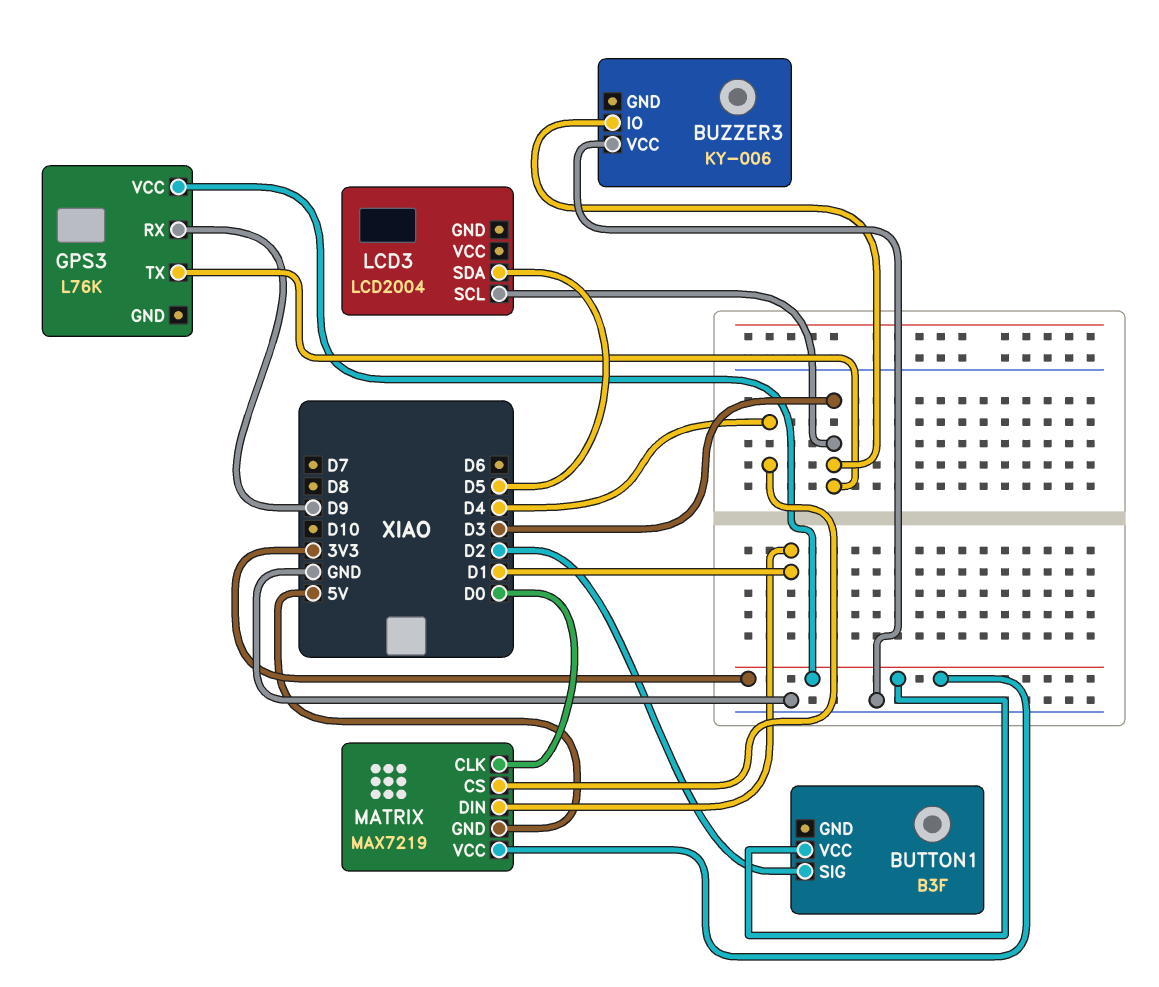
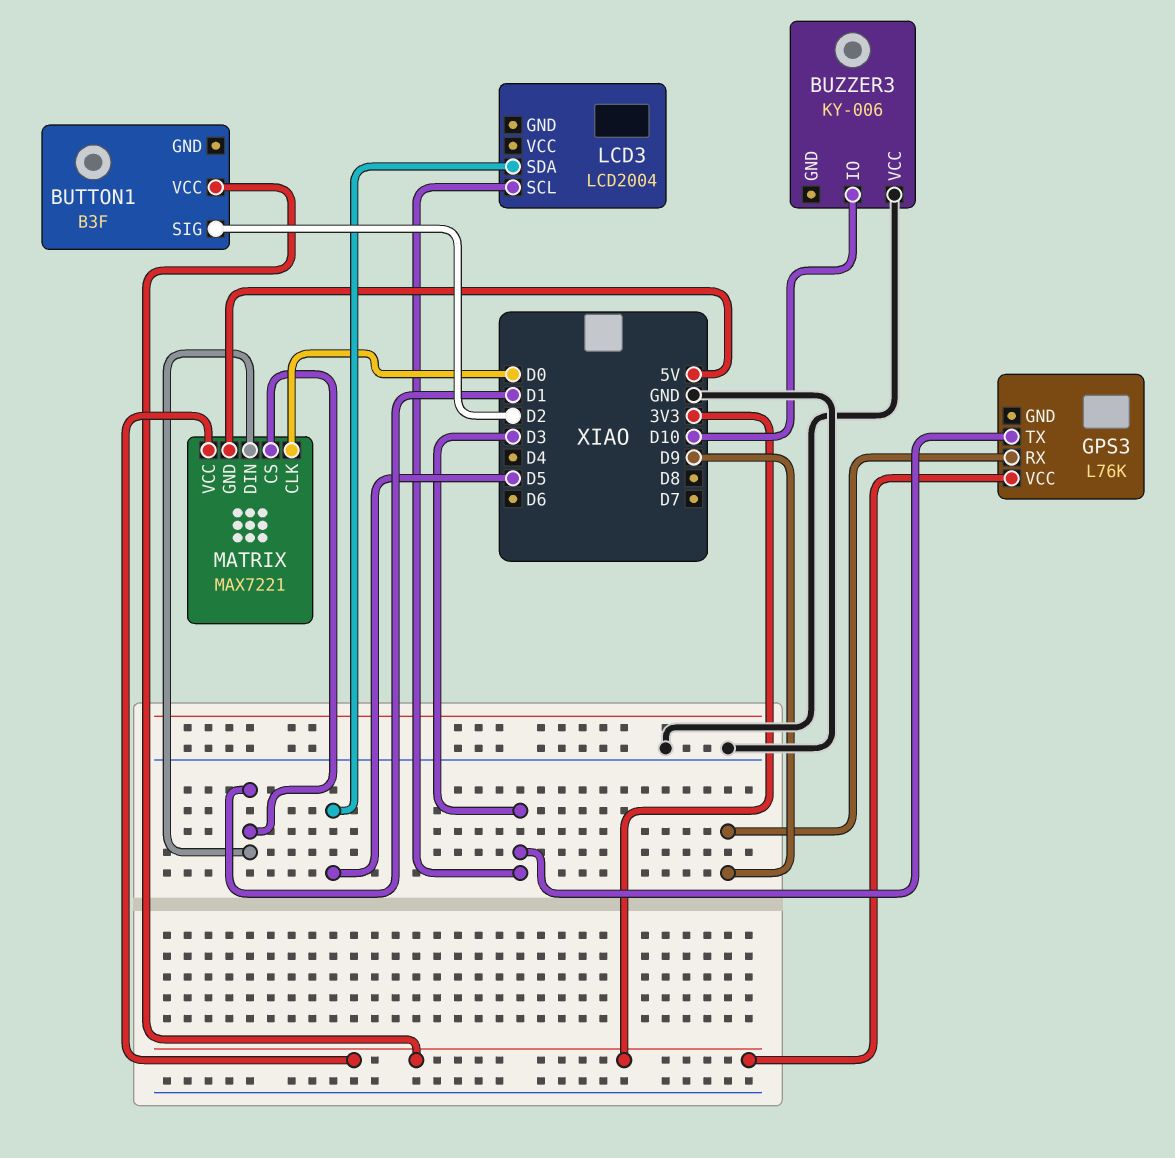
BUZZER3 pin IO: D3 -> D10
MATRIX: MAX7219 -> MAX7221
MATRIX pin CS: D4 -> D1

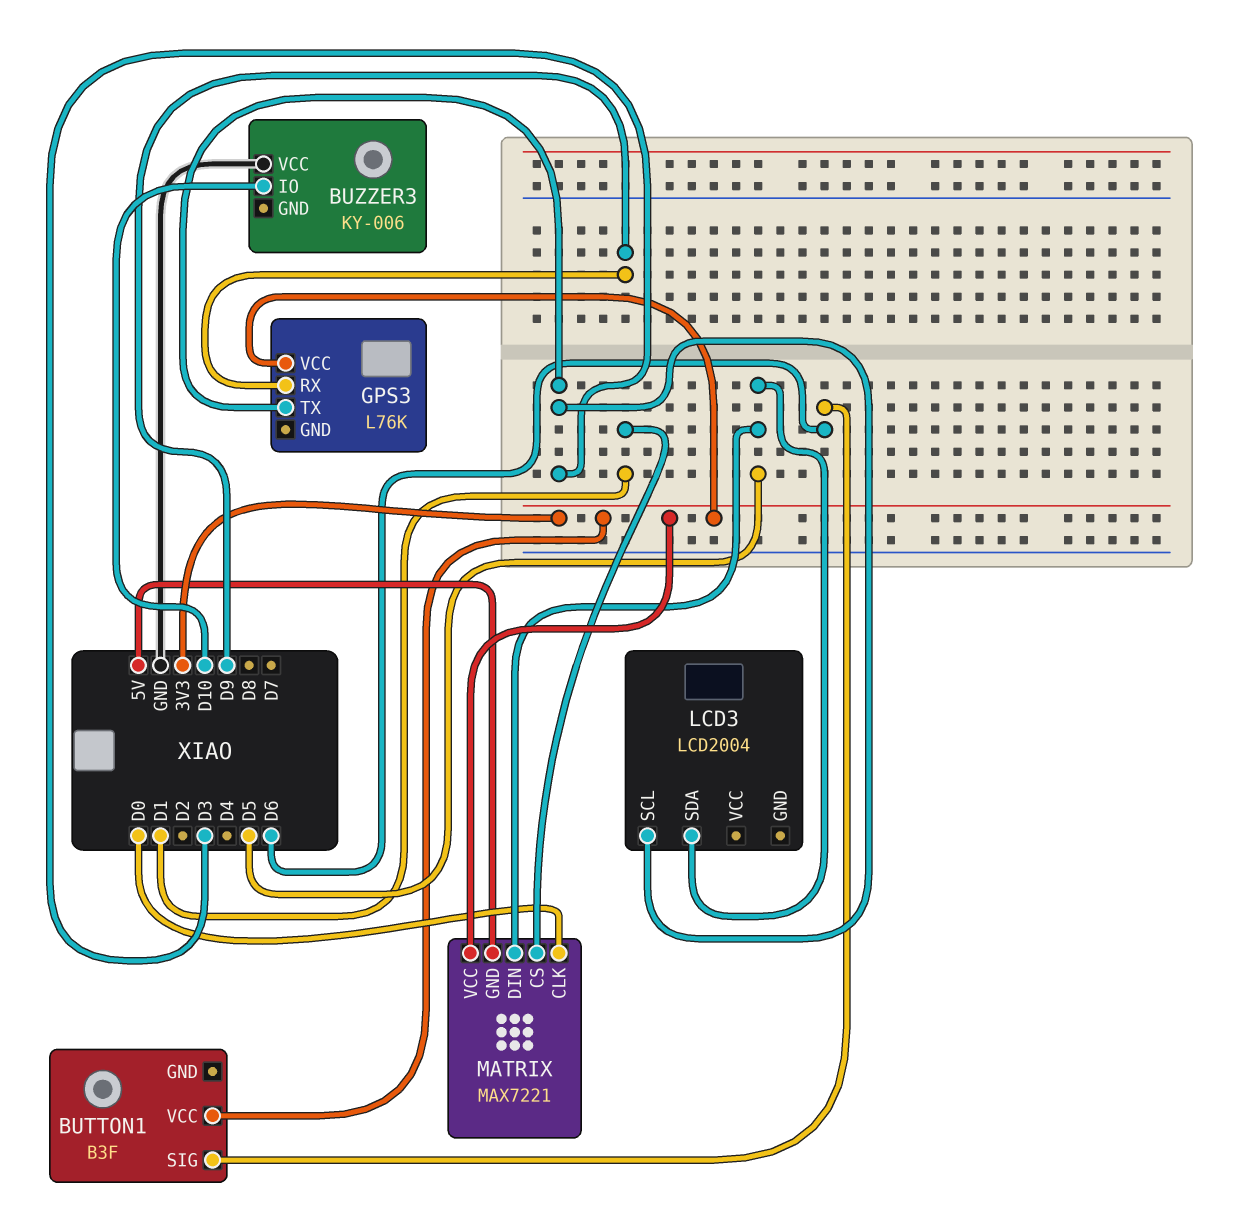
BUTTON1 pin SIG: D2 -> D6
MATRIX pin DIN: D1 -> D5

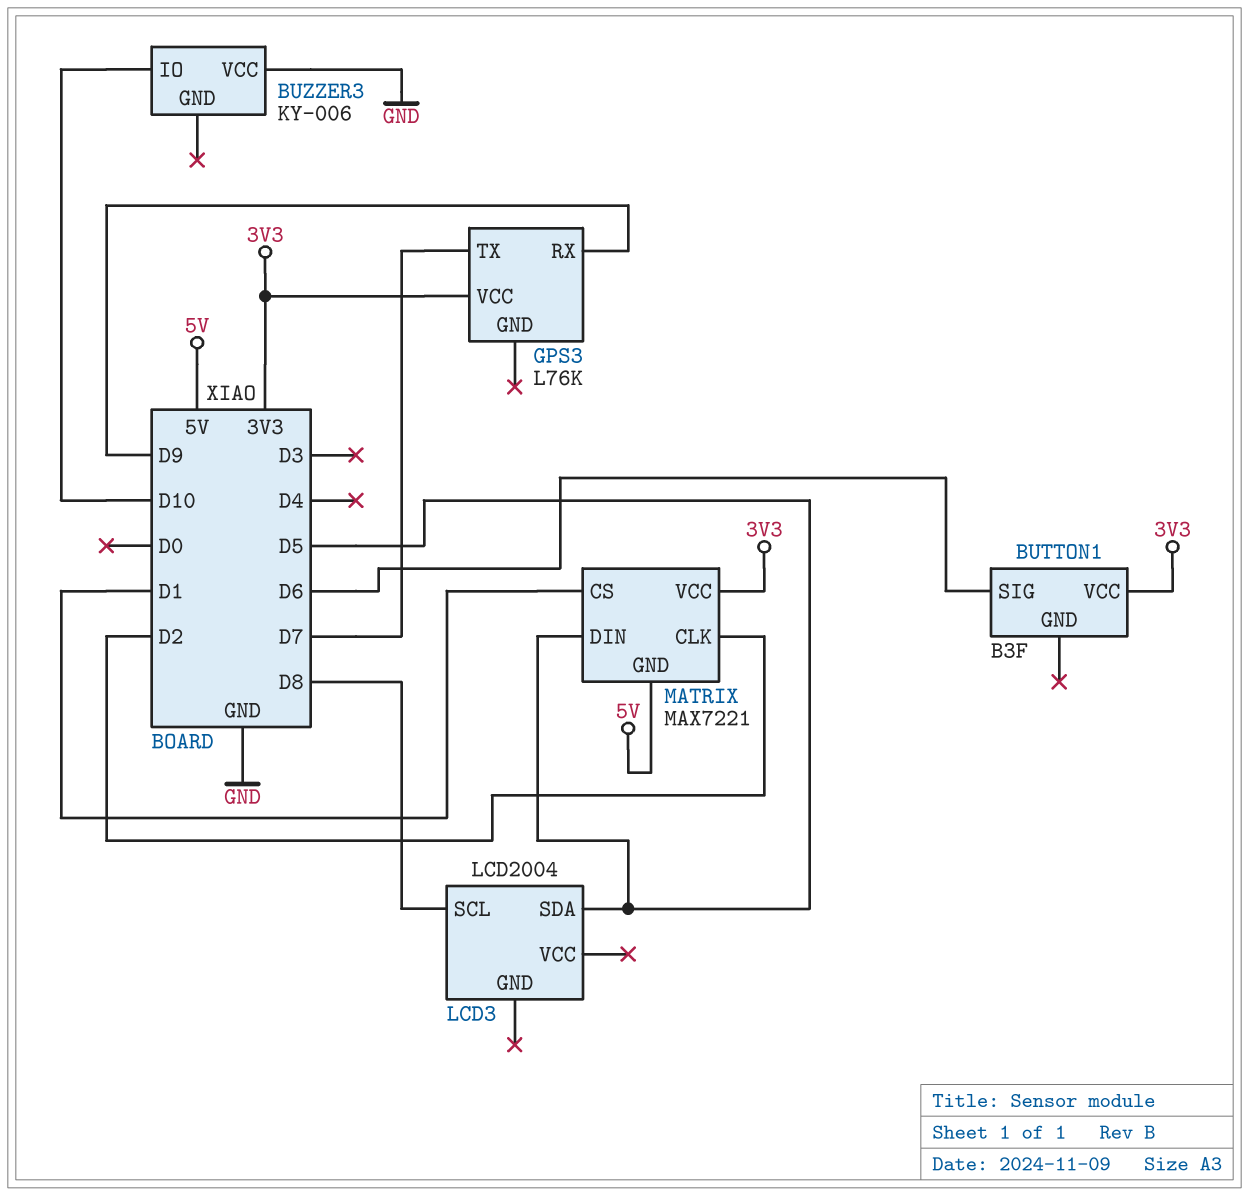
GPS3 pin TX: D3 -> D7
LCD3 pin SCL: D3 -> D8
MATRIX pin CLK: D0 -> D2

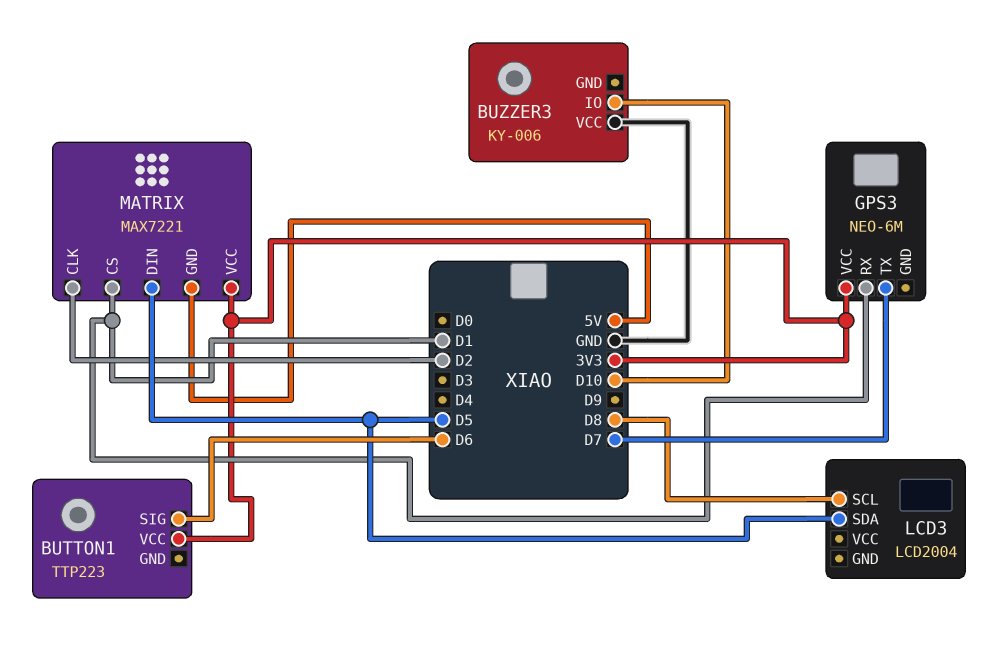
BUTTON1: B3F -> TTP223
GPS3: L76K -> NEO-6M
GPS3 pin RX: D9 -> D1

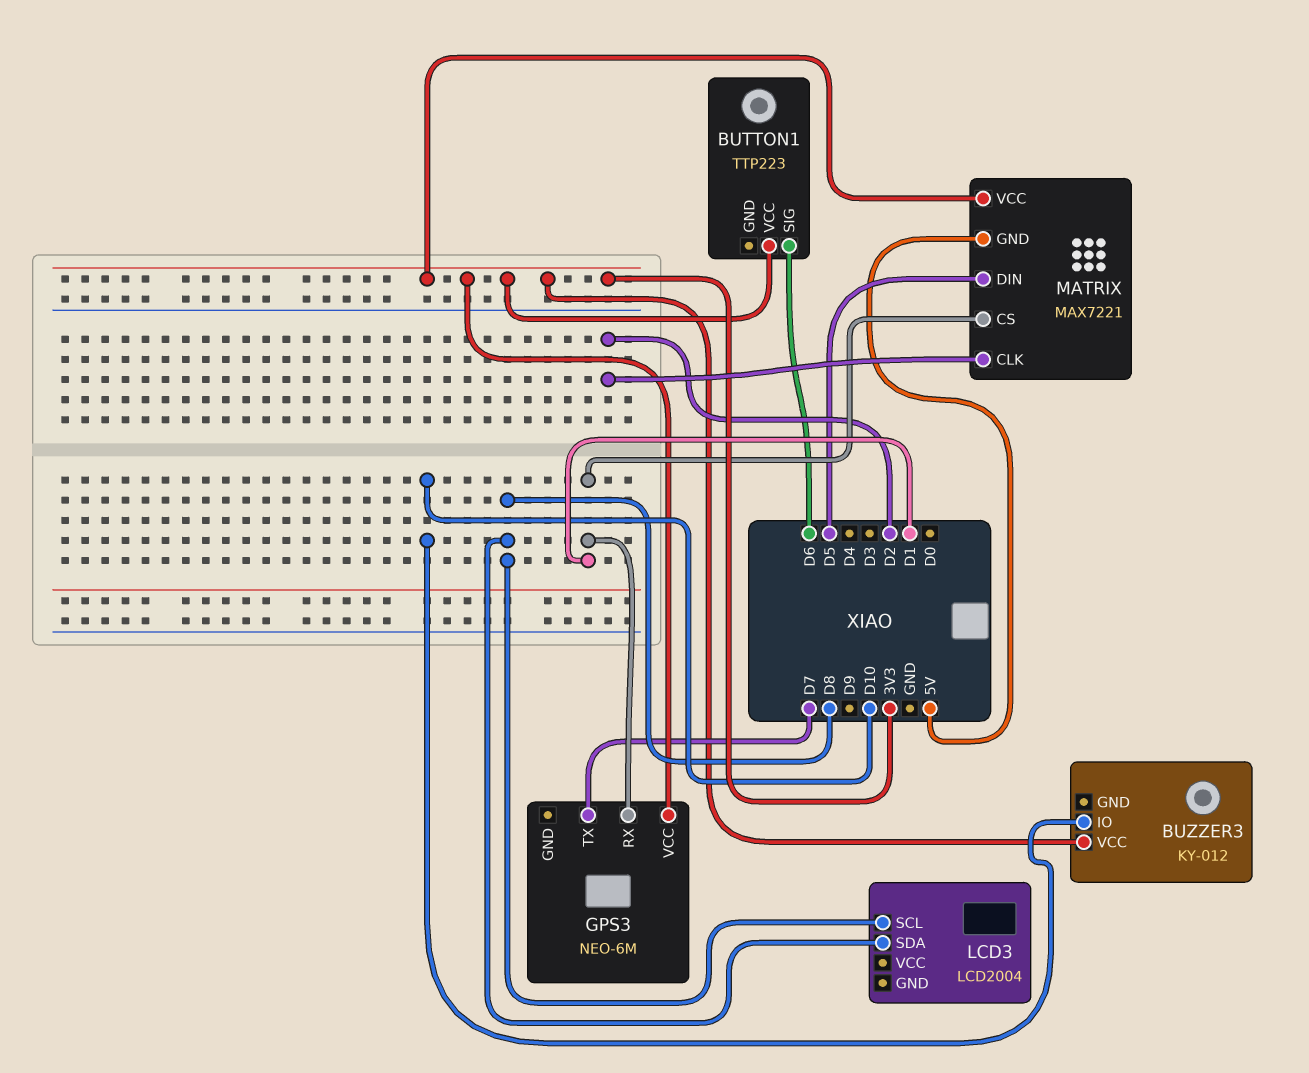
BUZZER3: KY-006 -> KY-012
BUZZER3 pin VCC: GND -> 3V3
LCD3 pin SDA: D5 -> D8

